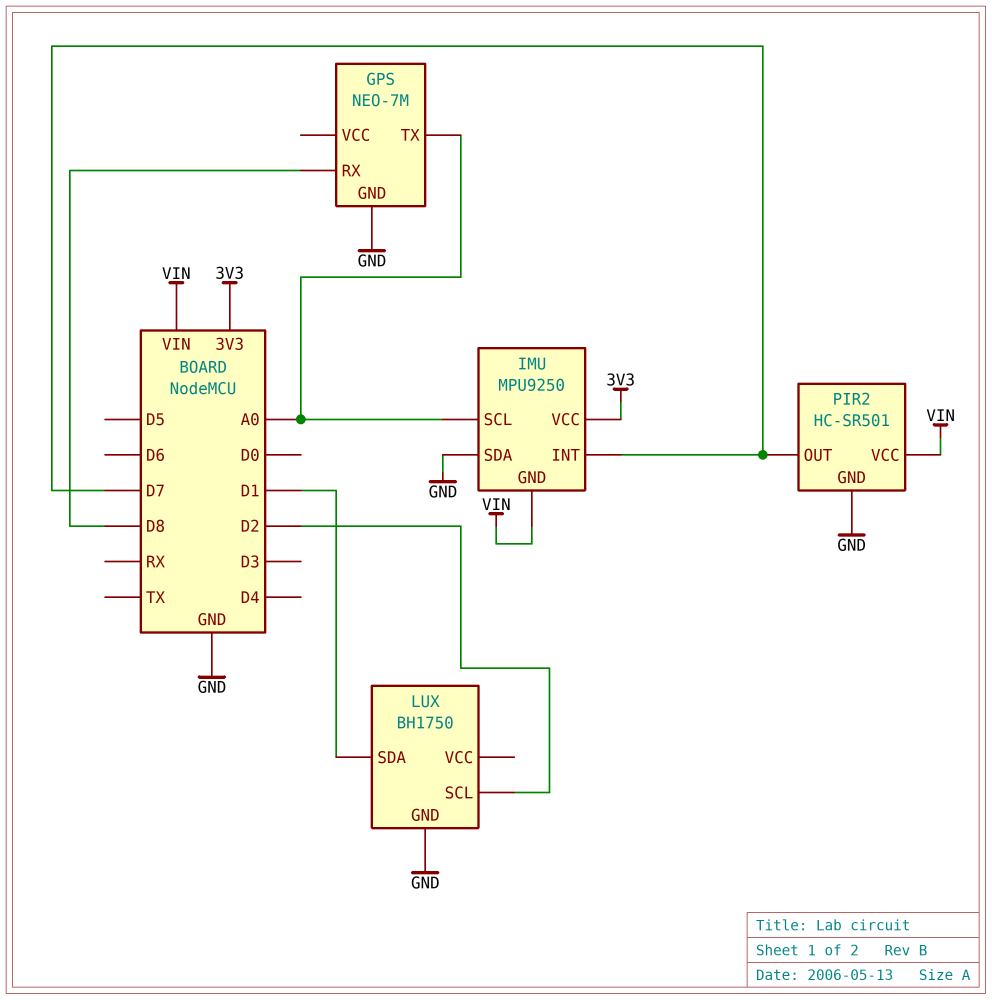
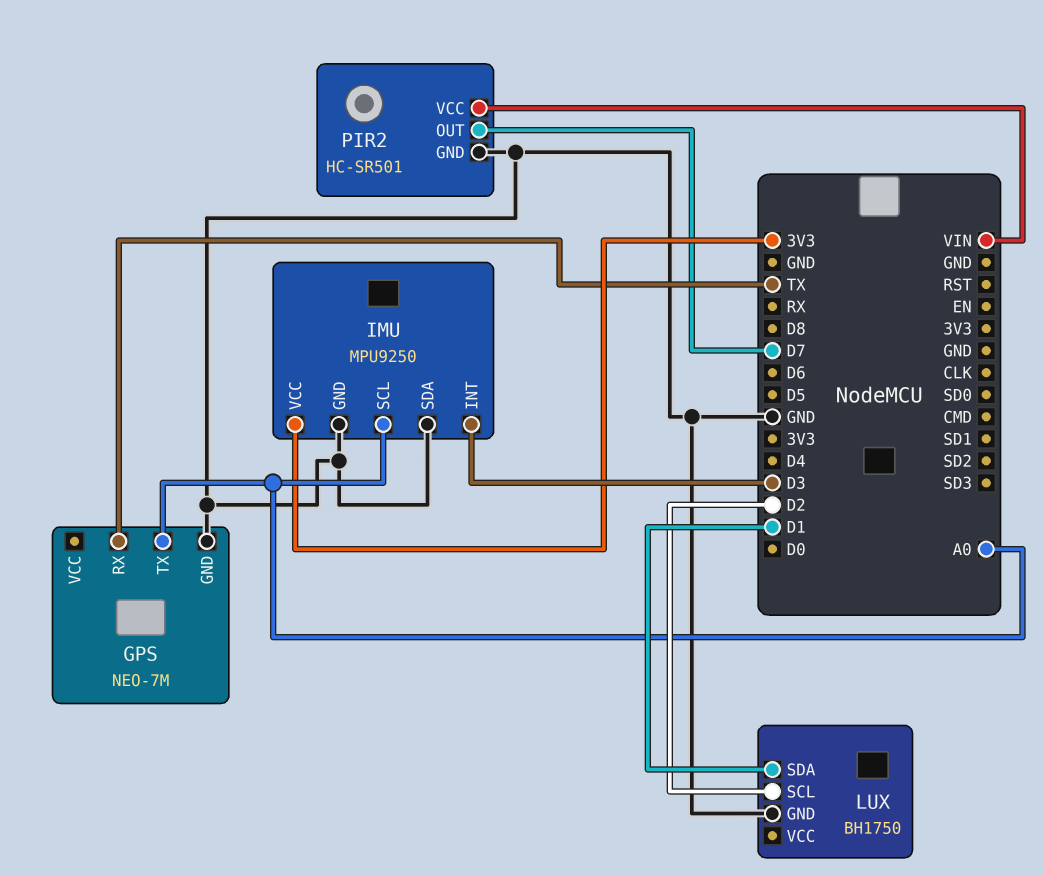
GPS pin RX: D8 -> TX
IMU pin GND: VIN -> GND
IMU pin INT: D7 -> D3

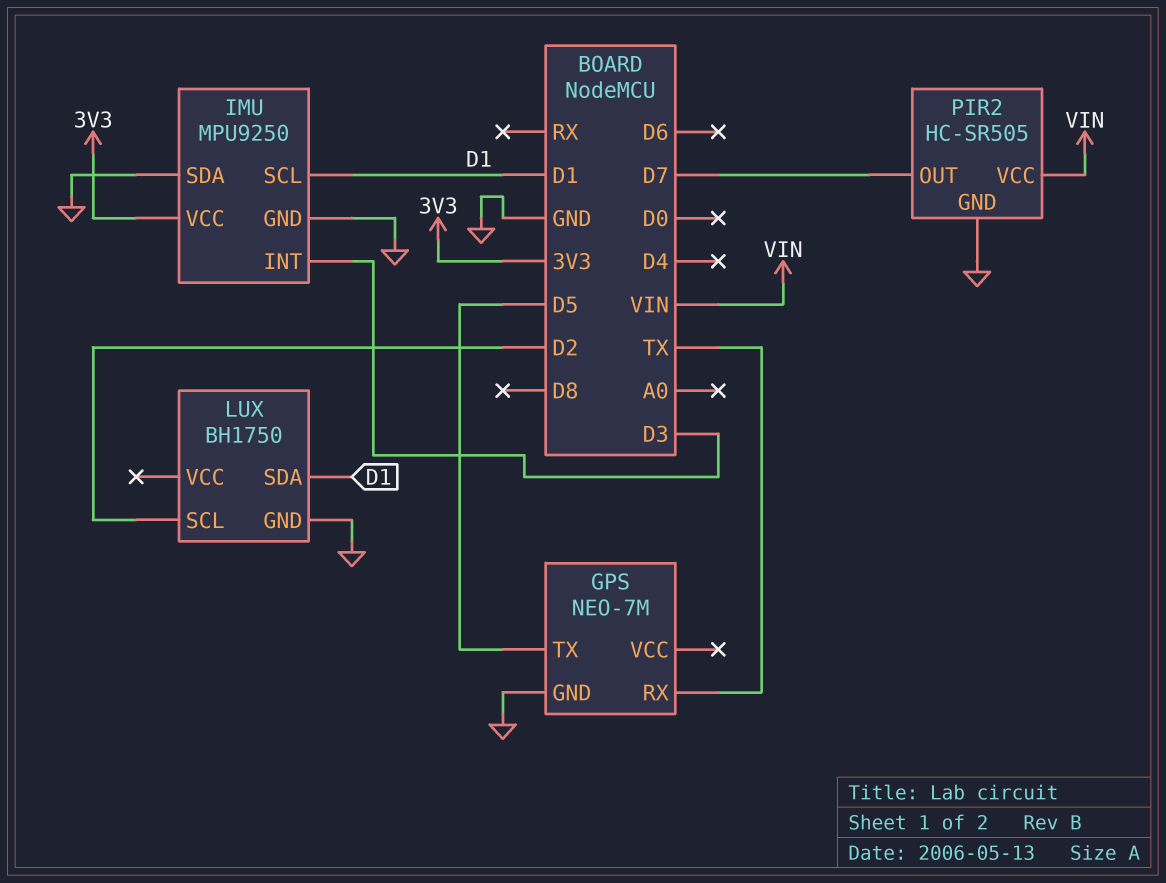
GPS pin TX: A0 -> D5
IMU pin SCL: A0 -> D1
PIR2: HC-SR501 -> HC-SR505

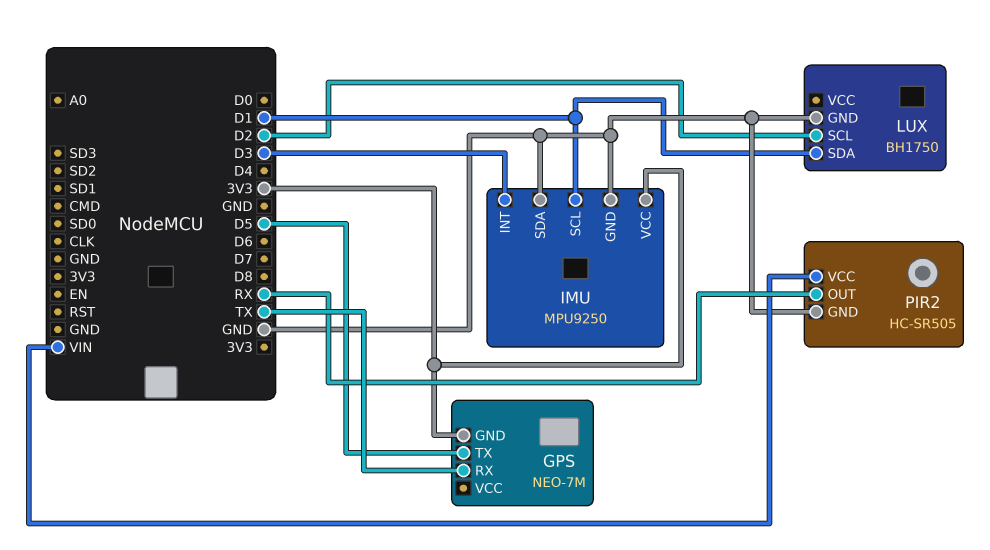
GPS pin GND: GND -> 3V3
PIR2 pin OUT: D7 -> RX

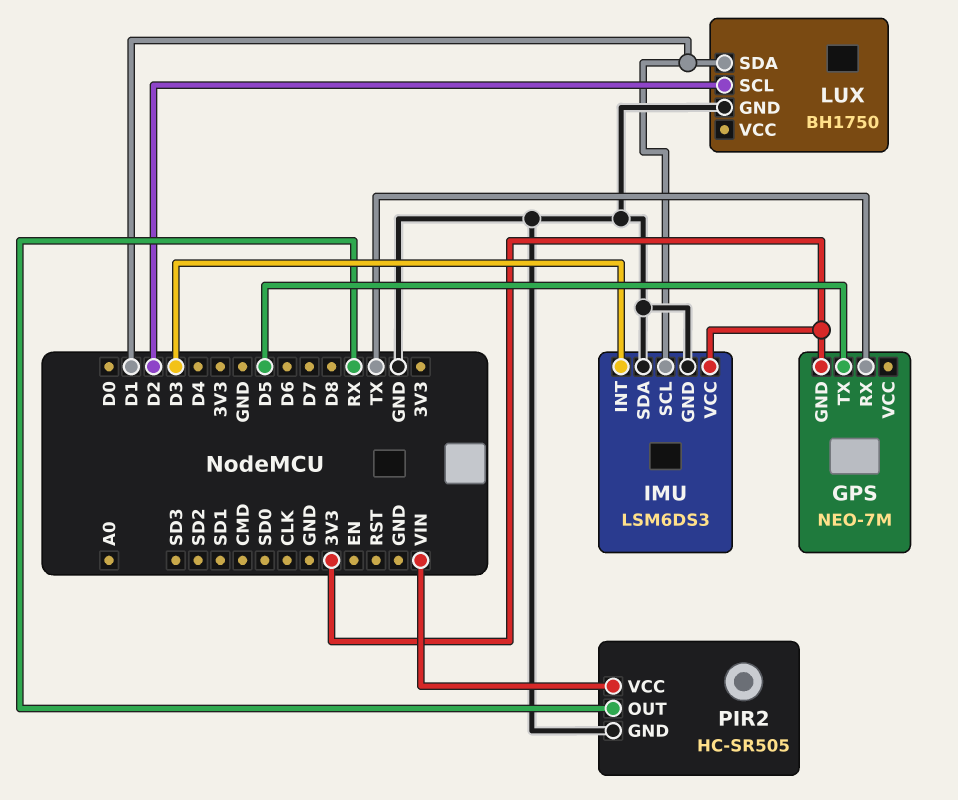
IMU: MPU9250 -> LSM6DS3

